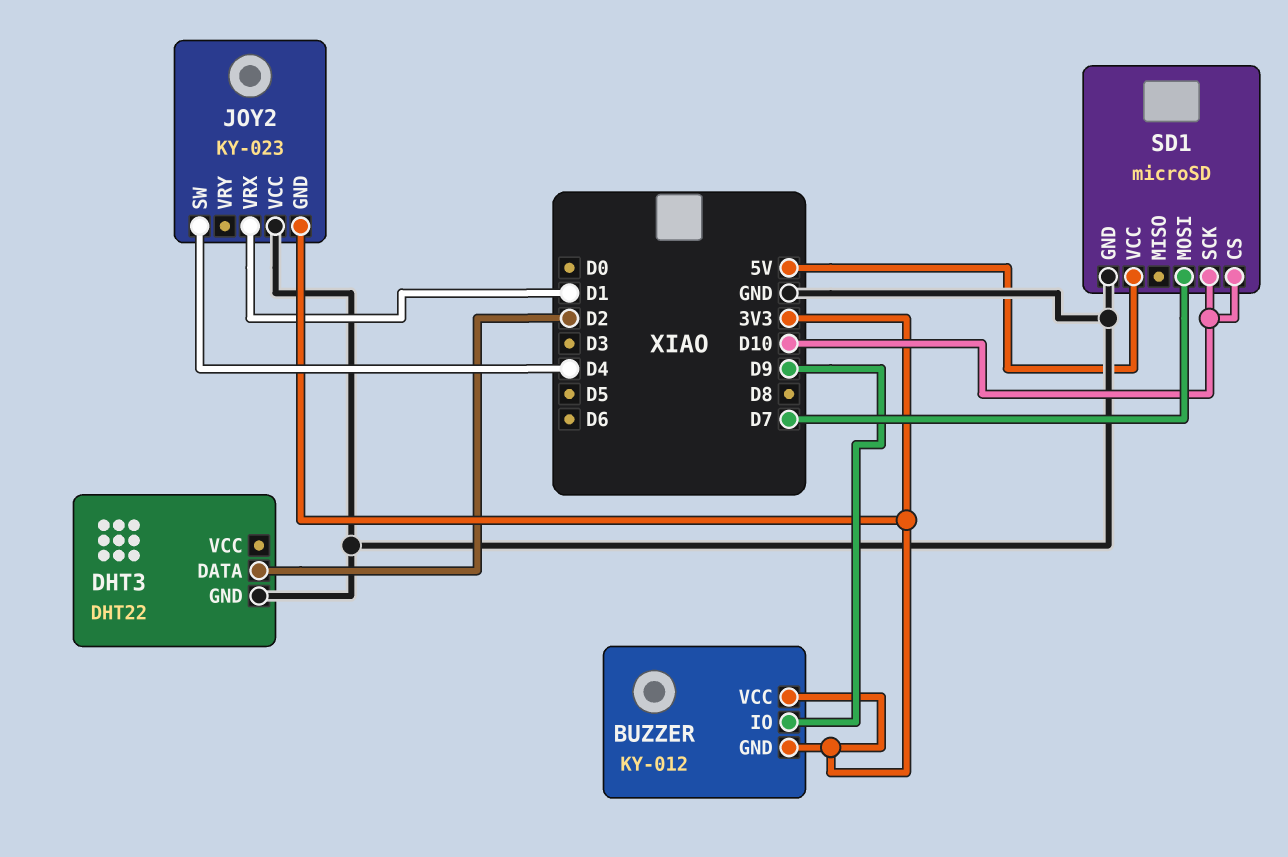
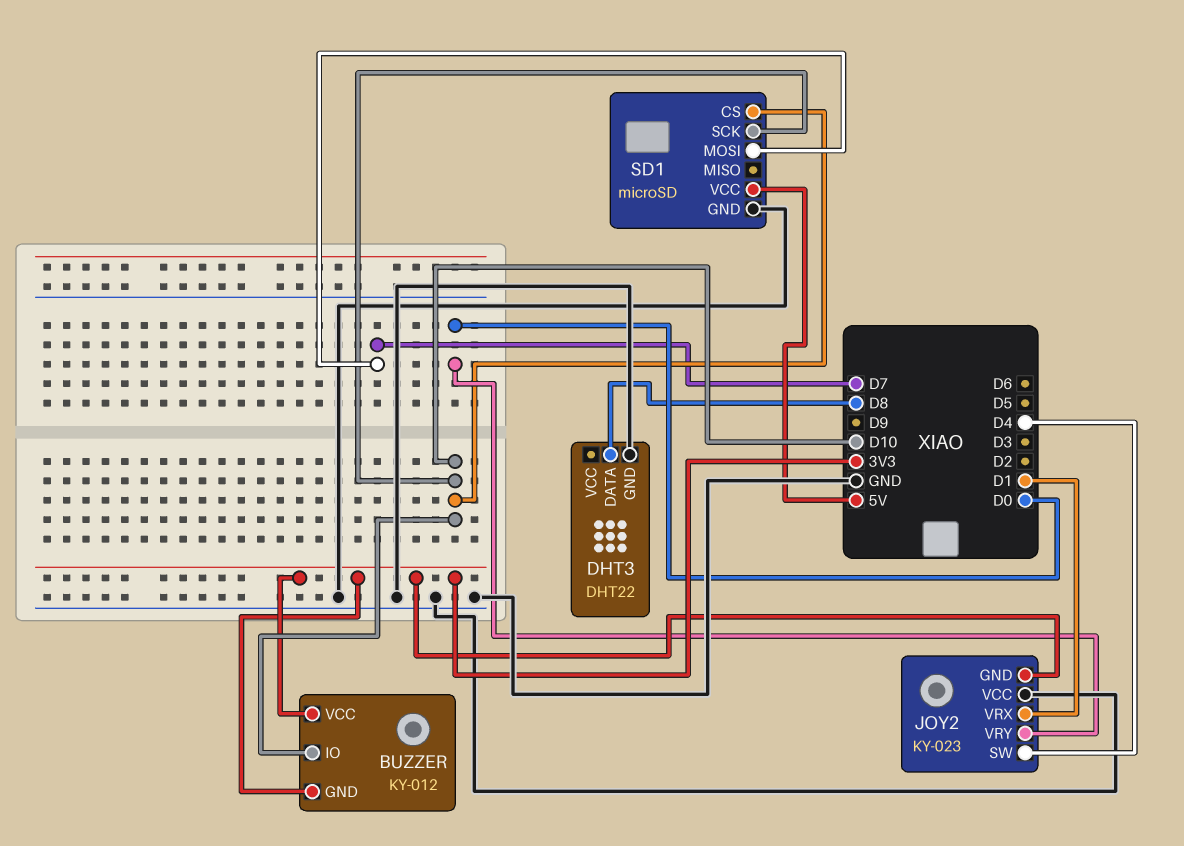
BUZZER pin IO: D9 -> D10
DHT3 pin DATA: D2 -> D8
JOY2 pin VRY: none -> D0

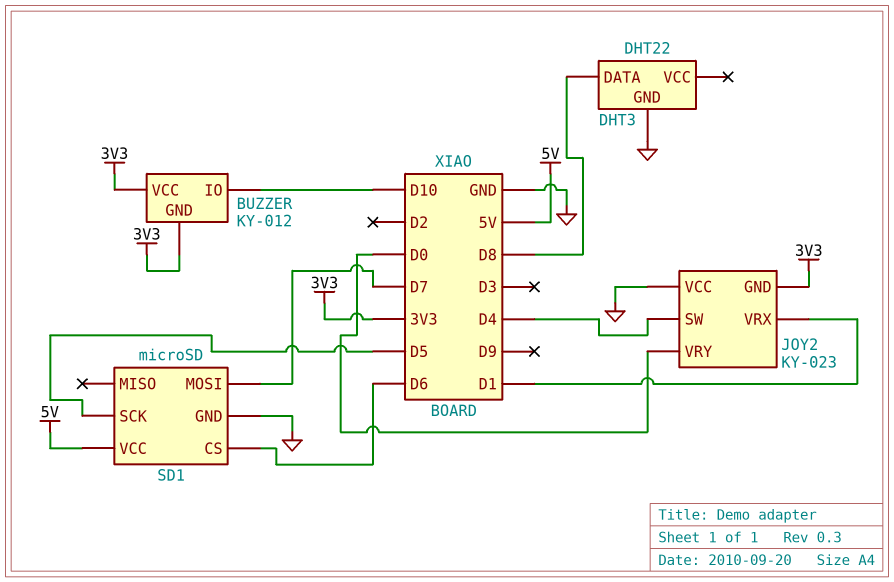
SD1 pin CS: D10 -> D6
SD1 pin SCK: D10 -> D5

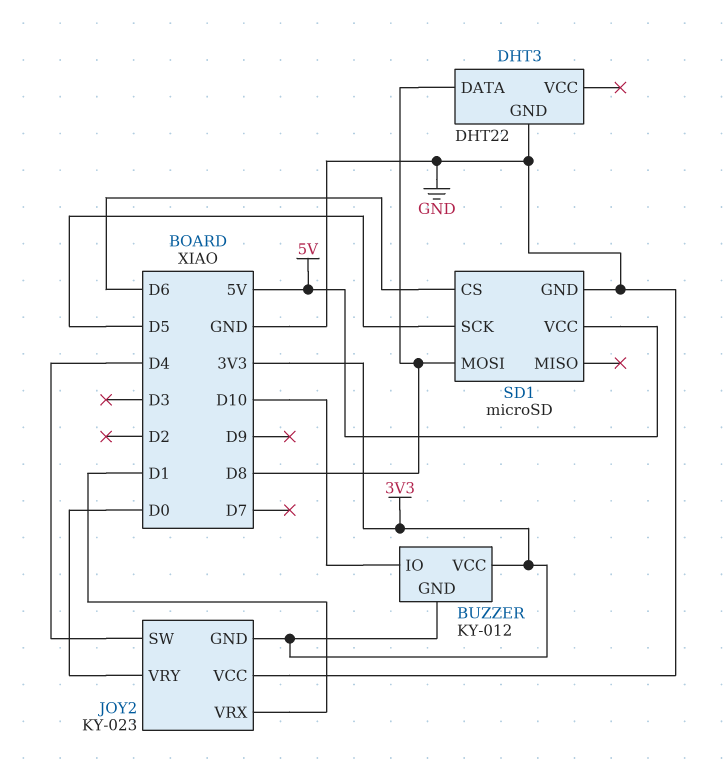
SD1 pin MOSI: D7 -> D8

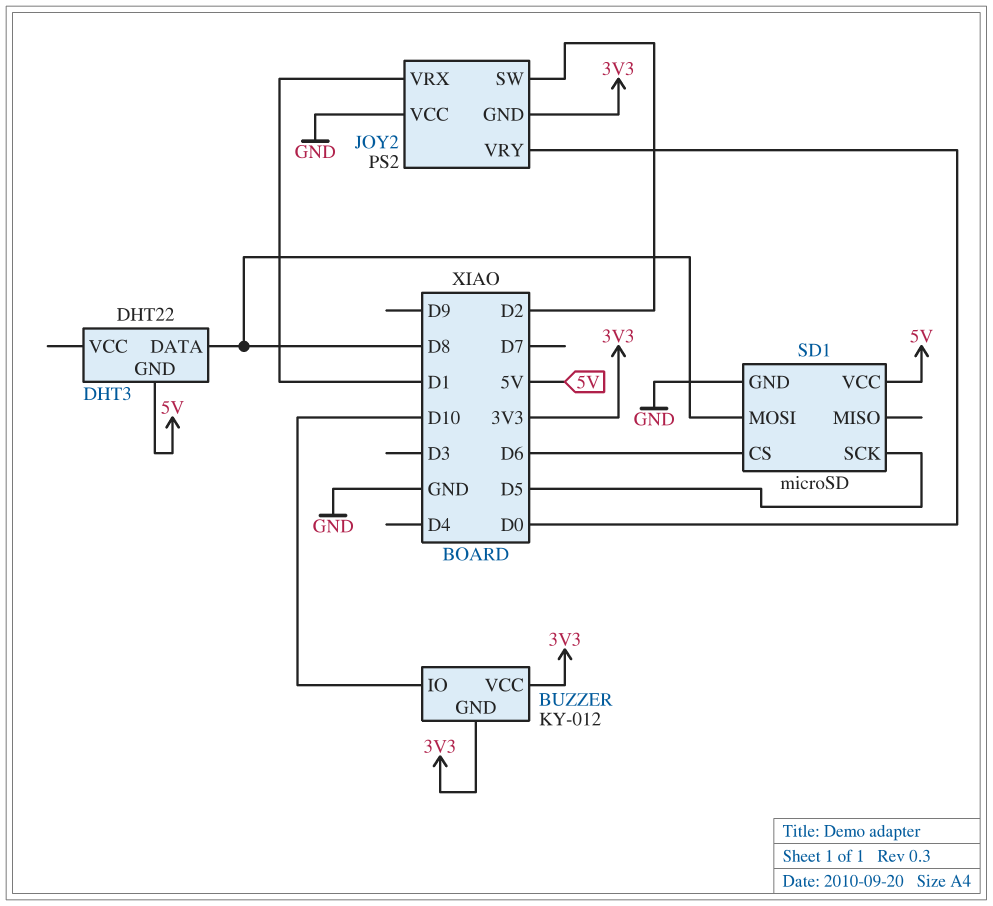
DHT3 pin GND: GND -> 5V
JOY2: KY-023 -> PS2
JOY2 pin SW: D4 -> D2

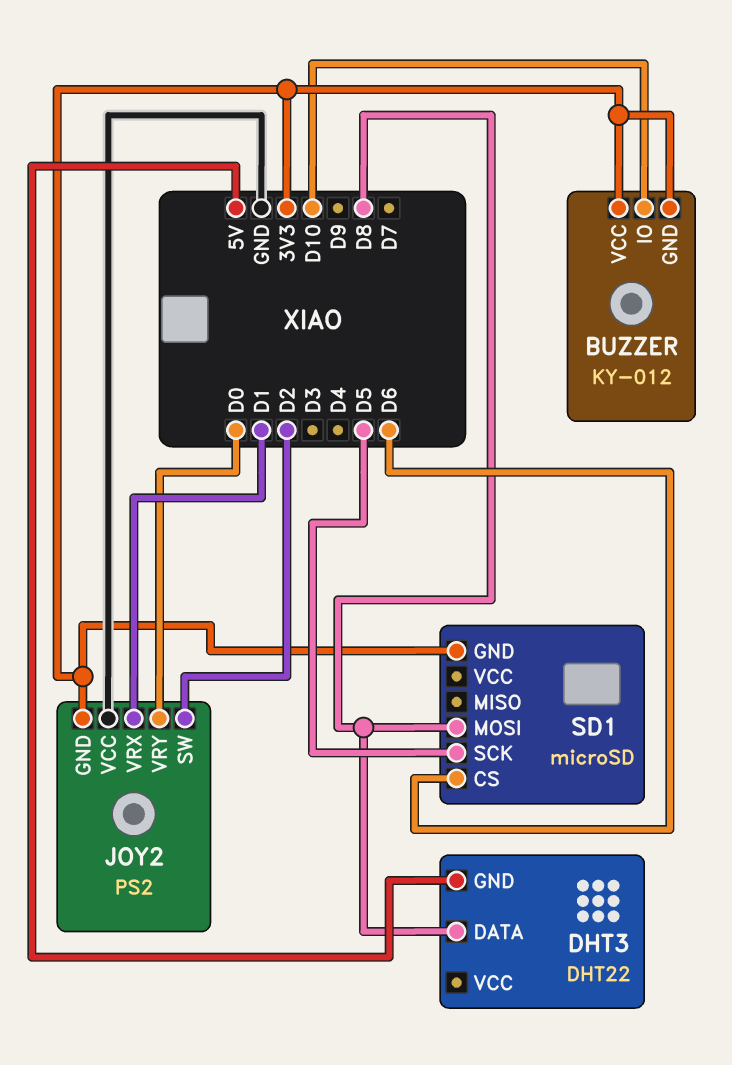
SD1 pin GND: GND -> 3V3
SD1 pin VCC: 5V -> none

